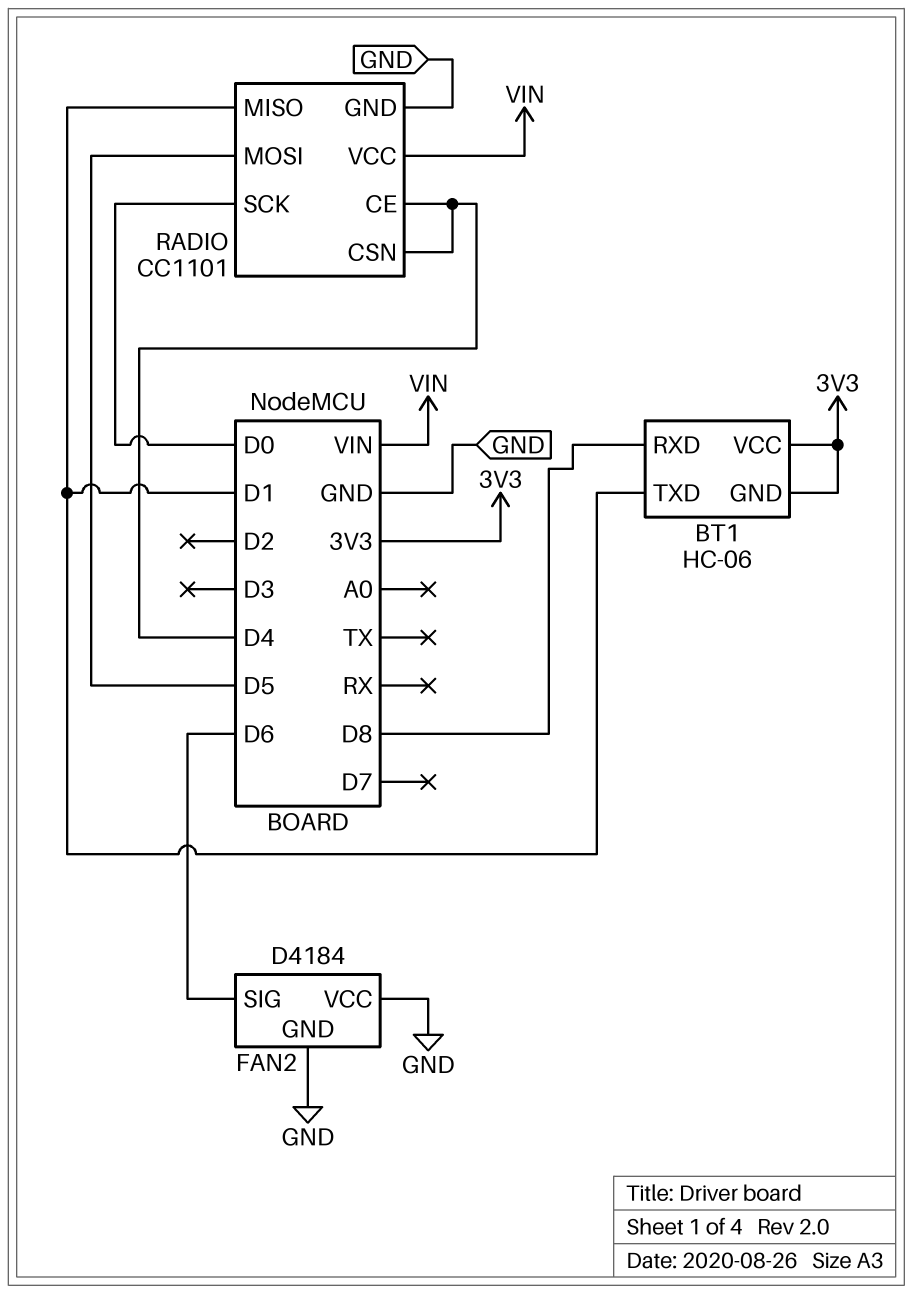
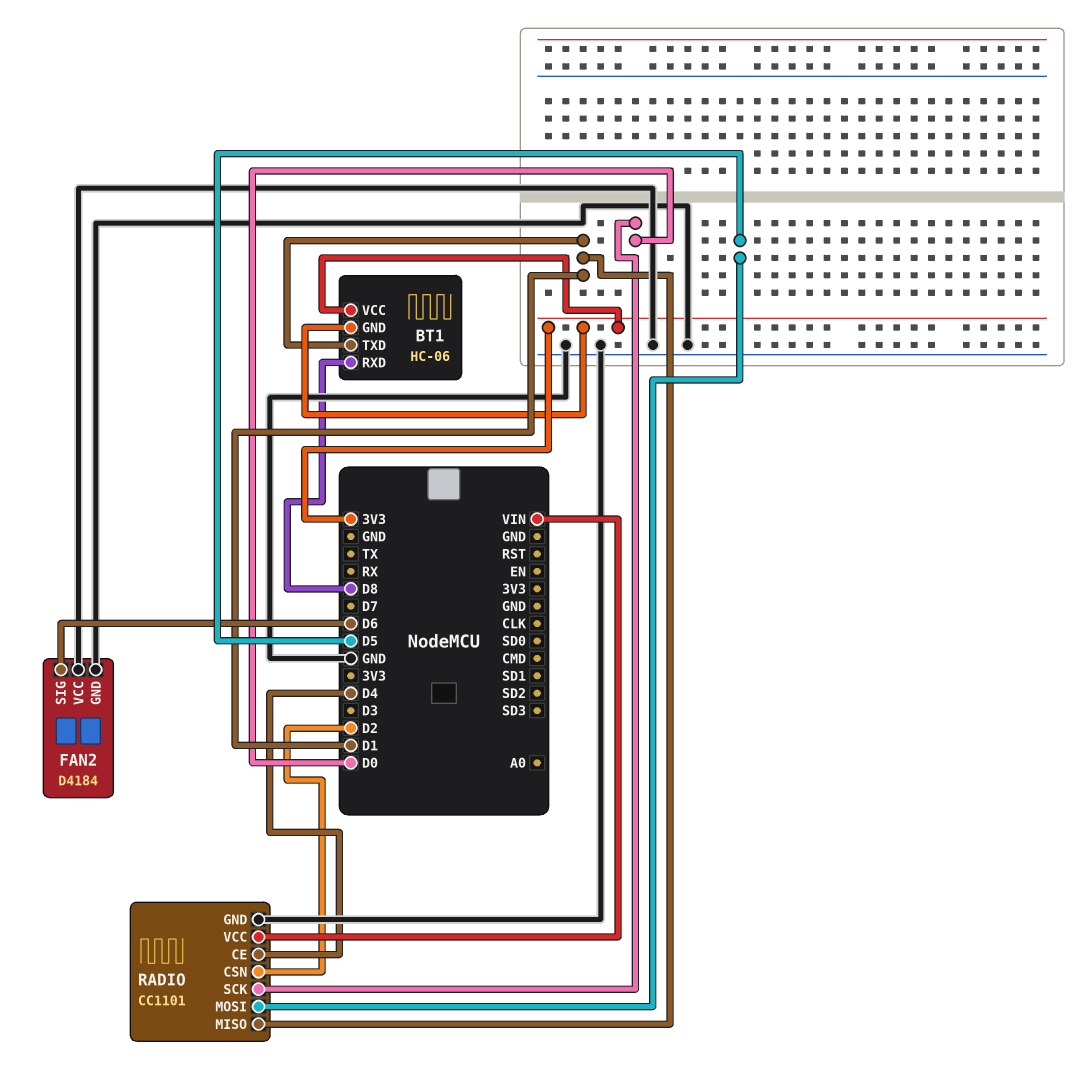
RADIO pin CSN: D4 -> D2

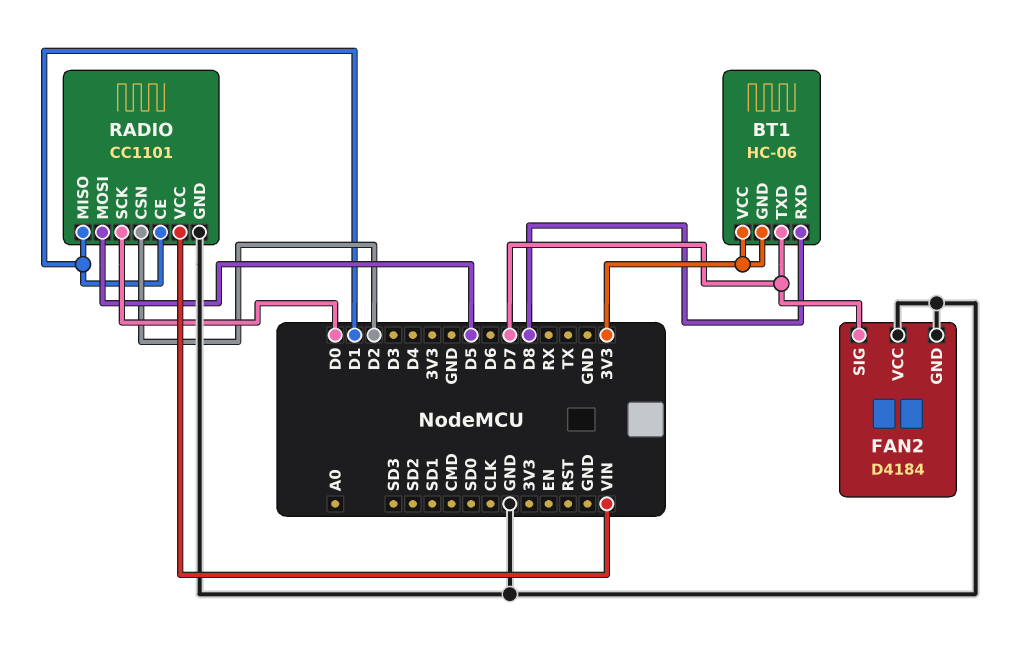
BT1 pin TXD: D1 -> D7
FAN2 pin SIG: D6 -> D7
RADIO pin CE: D4 -> D1

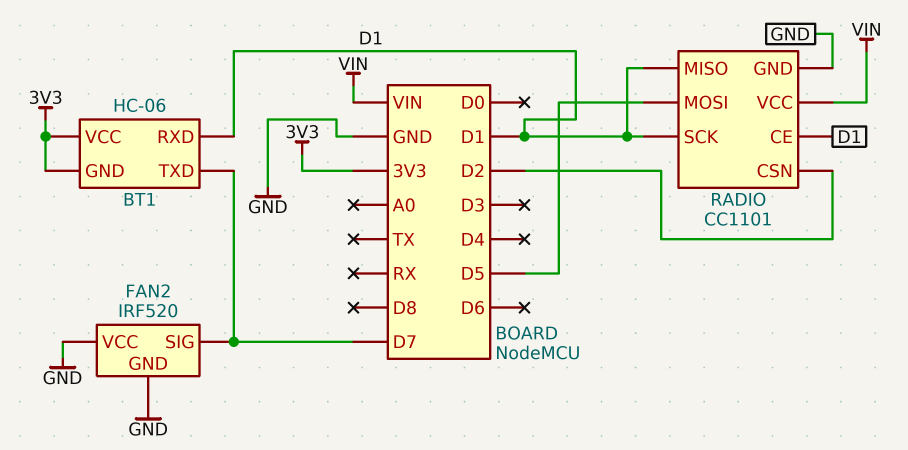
BT1 pin RXD: D8 -> D1
FAN2: D4184 -> IRF520
RADIO pin SCK: D0 -> D1

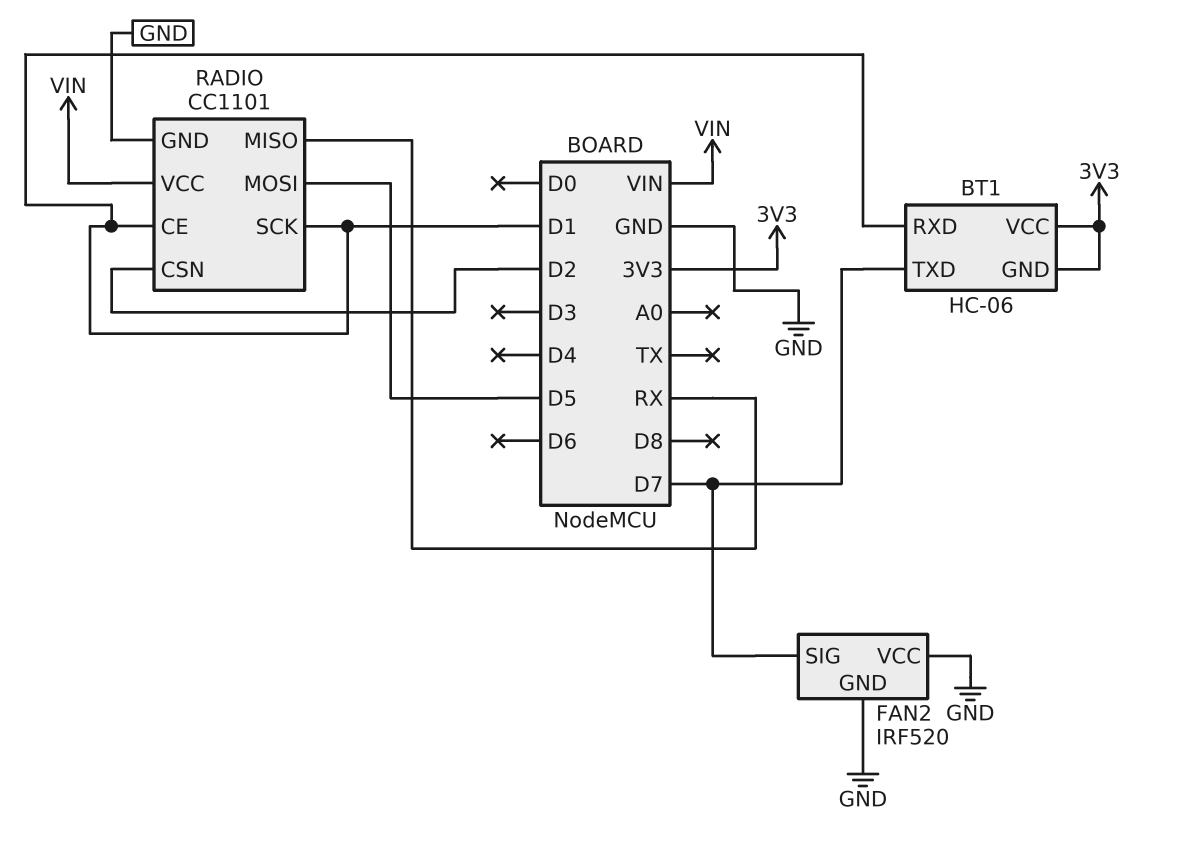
RADIO pin MISO: D1 -> RX

